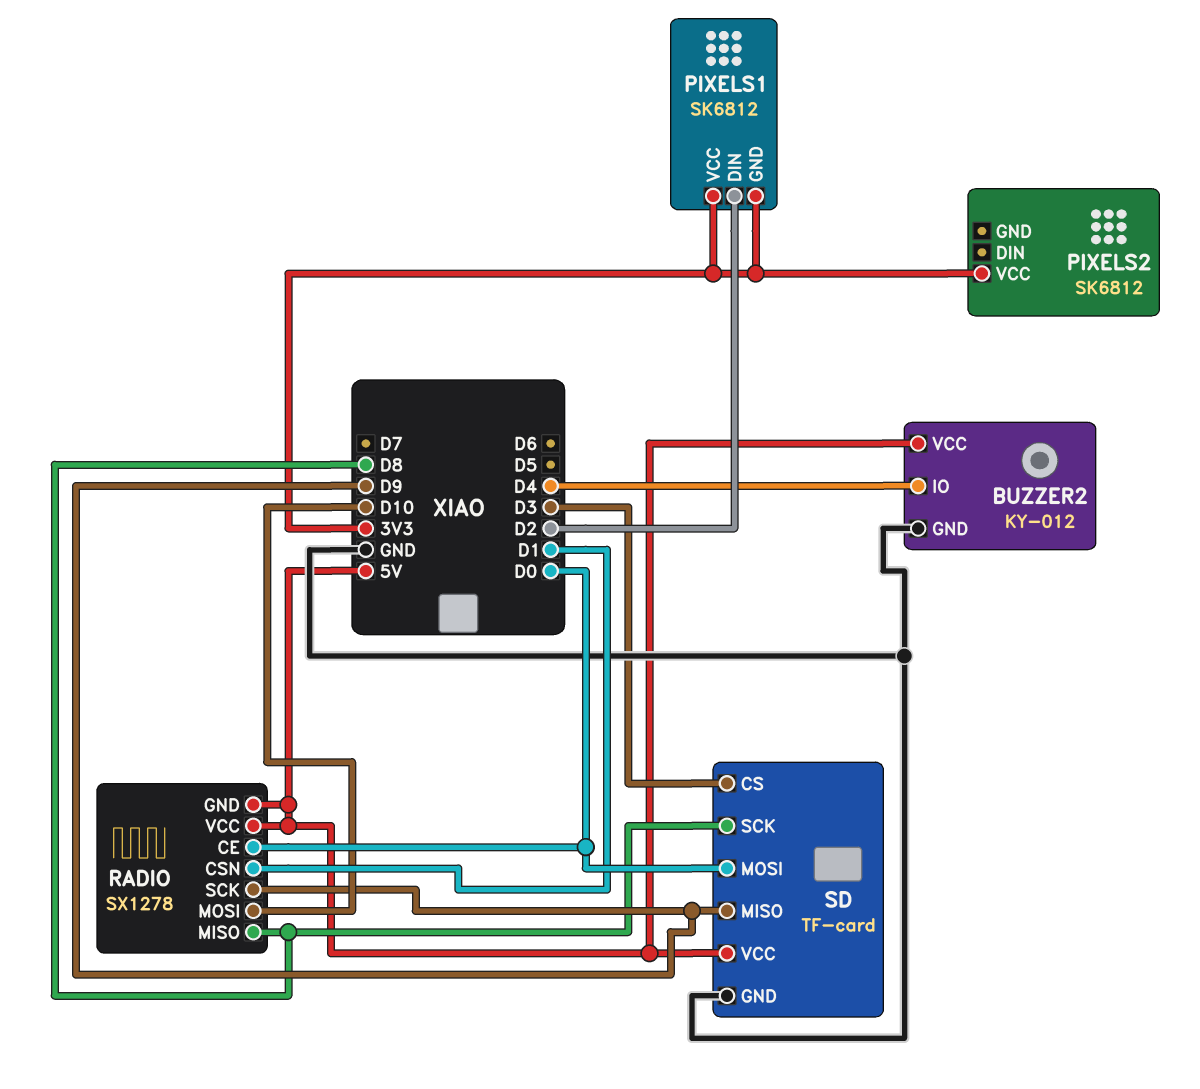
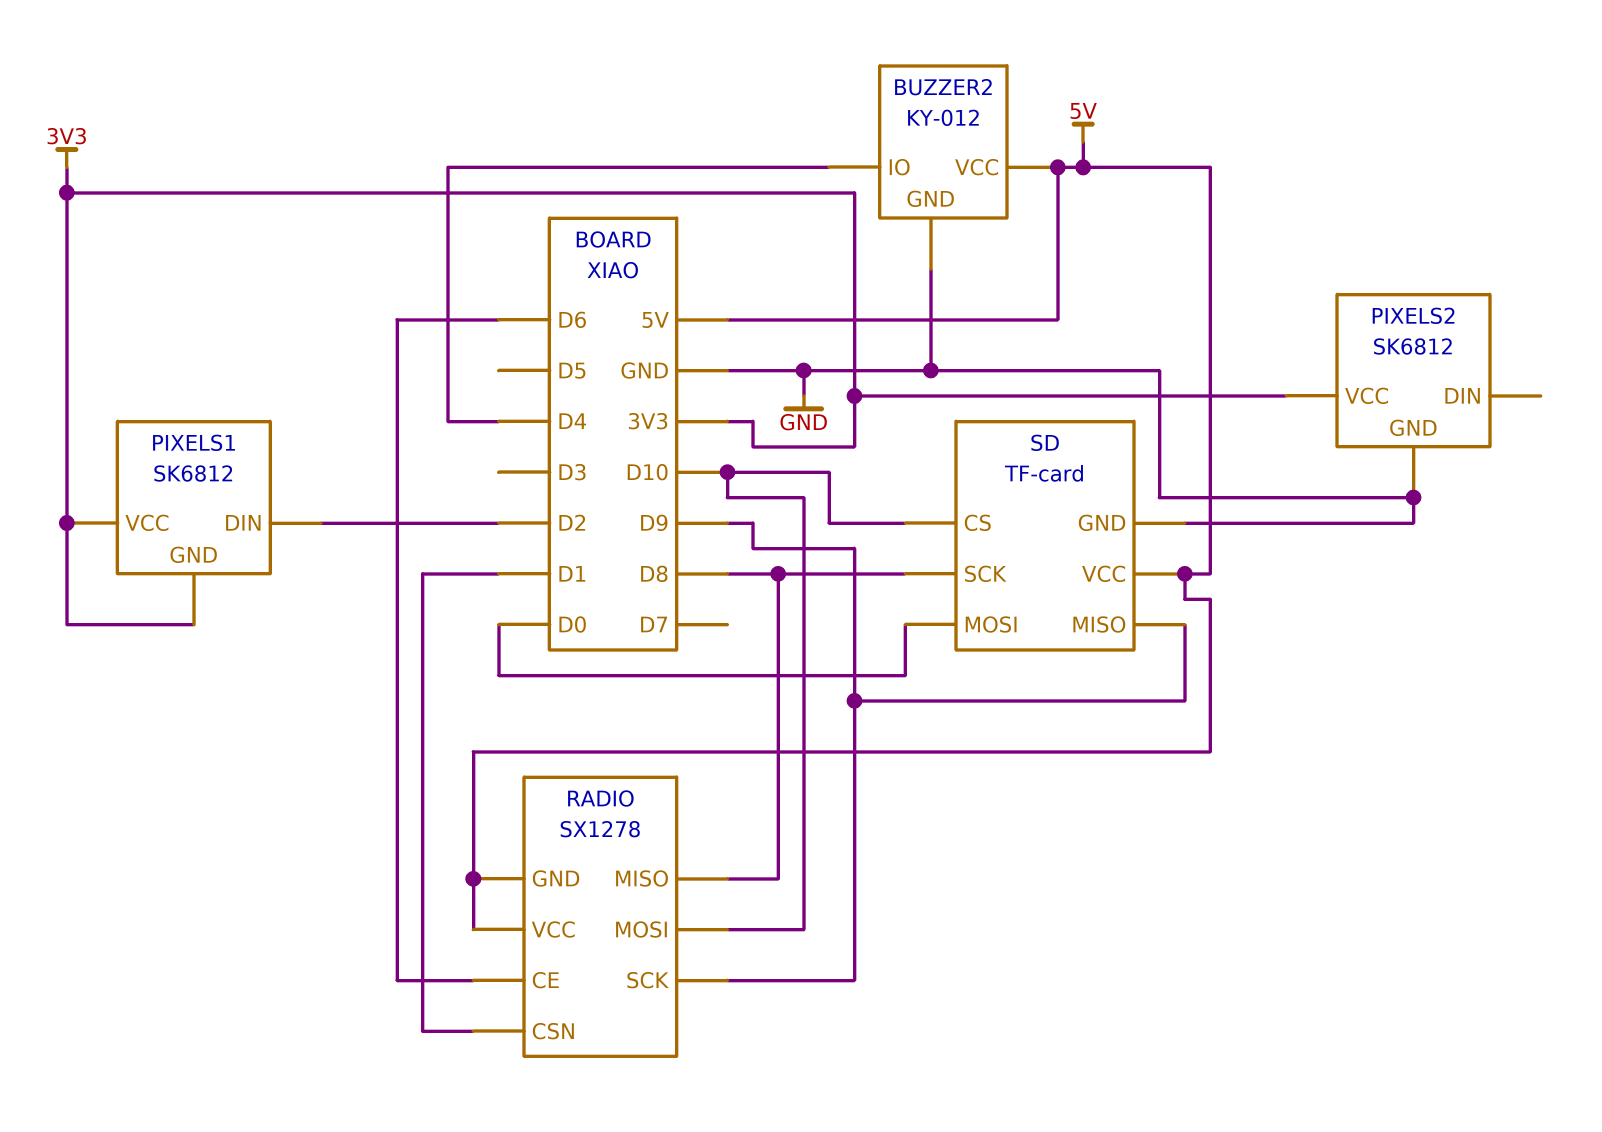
PIXELS2 pin GND: none -> GND
RADIO pin CE: D0 -> D6
SD pin CS: D3 -> D10

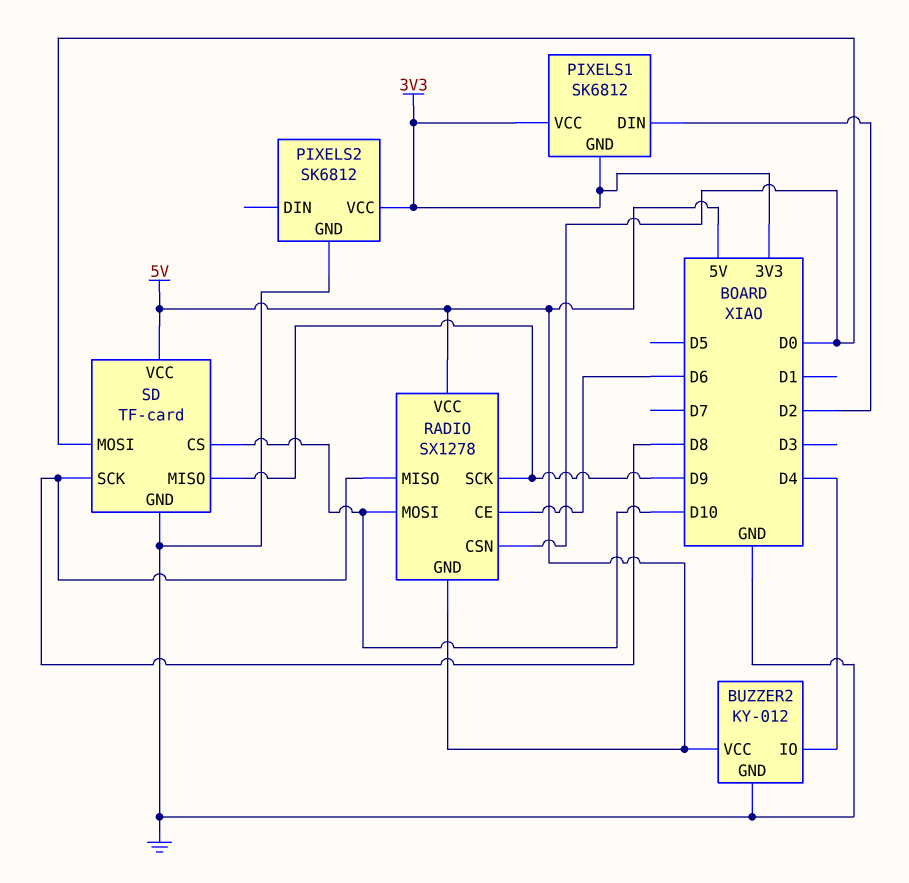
RADIO pin CSN: D1 -> D0

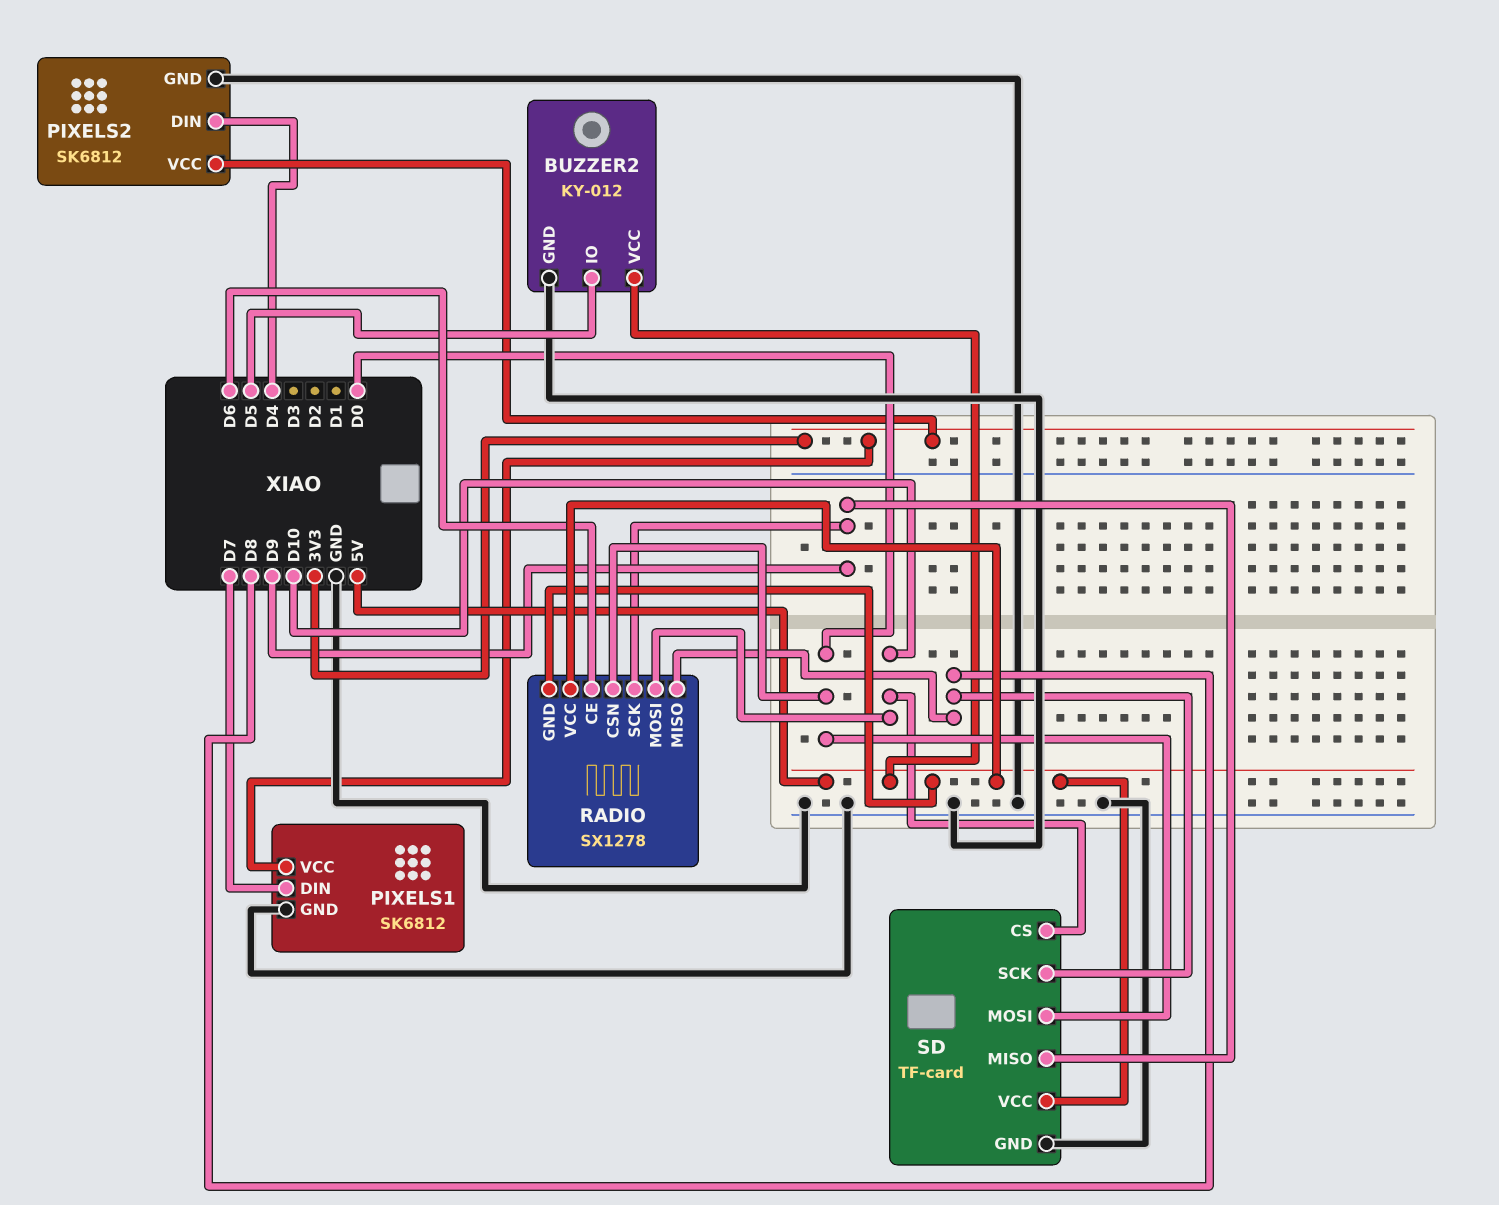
BUZZER2 pin IO: D4 -> D5
PIXELS1 pin DIN: D2 -> D7
PIXELS1 pin GND: 3V3 -> GND
PIXELS2 pin DIN: none -> D4

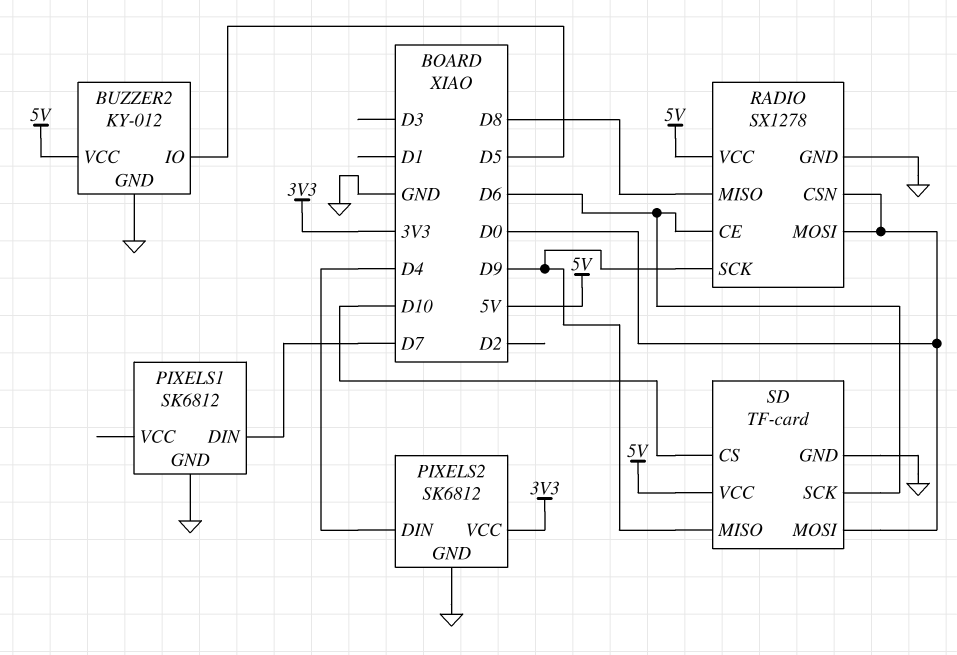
PIXELS1 pin VCC: 3V3 -> none
RADIO pin GND: 5V -> GND
RADIO pin MOSI: D10 -> D0
SD pin SCK: D8 -> D6

